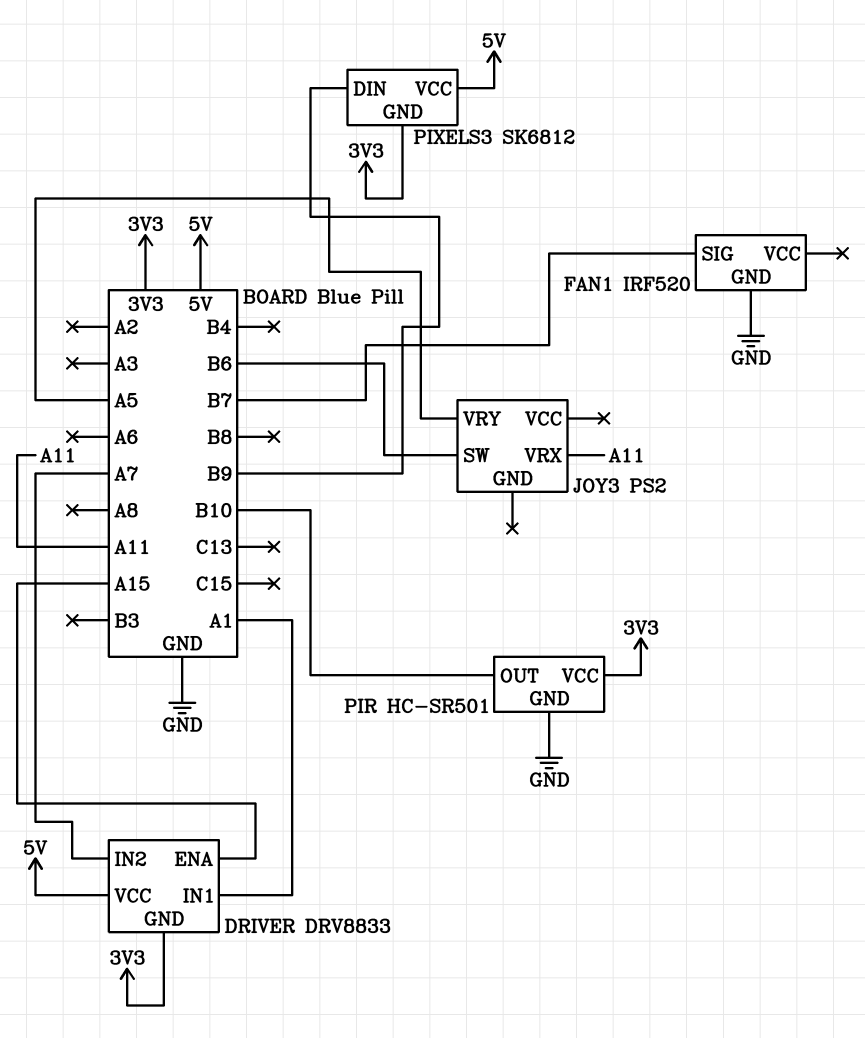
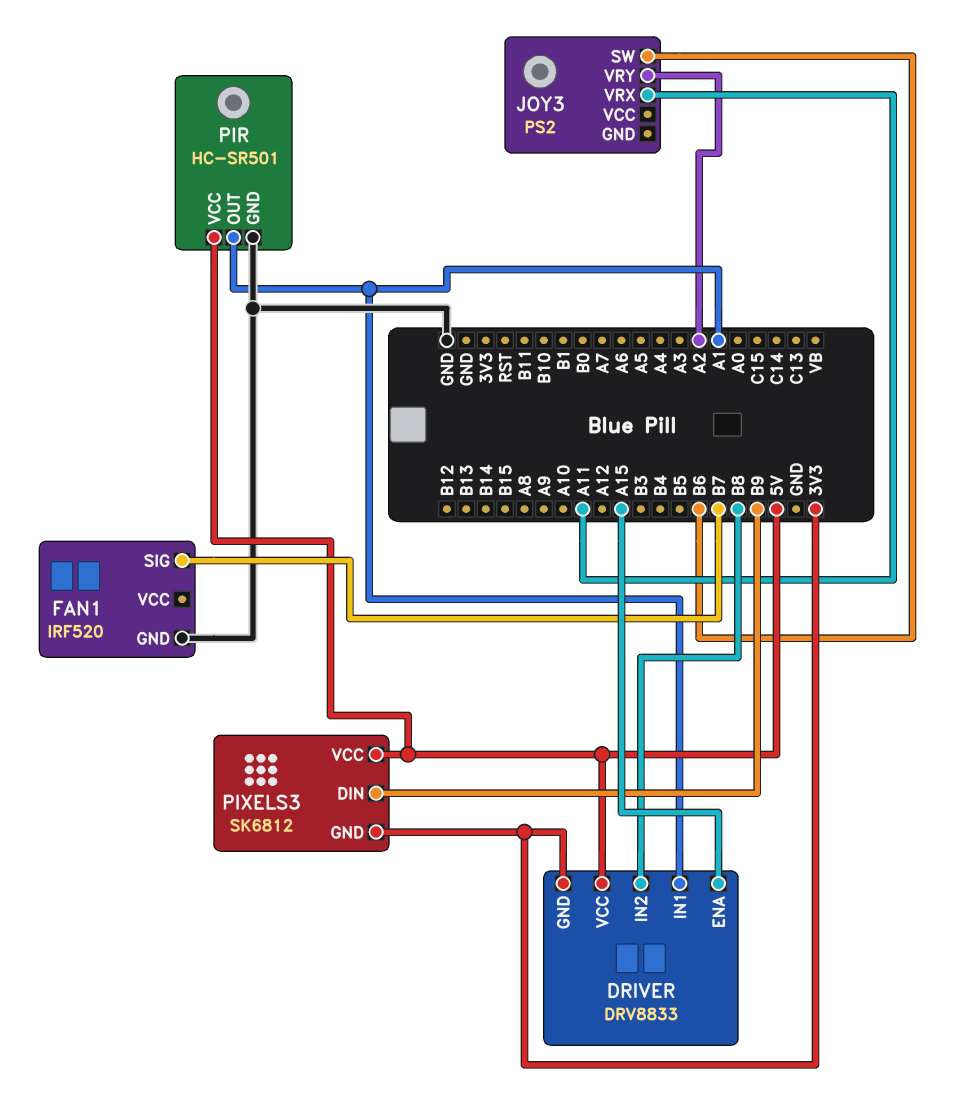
DRIVER pin IN2: A7 -> B8
JOY3 pin VRY: A5 -> A2
PIR pin OUT: B10 -> A1
PIR pin VCC: 3V3 -> 5V

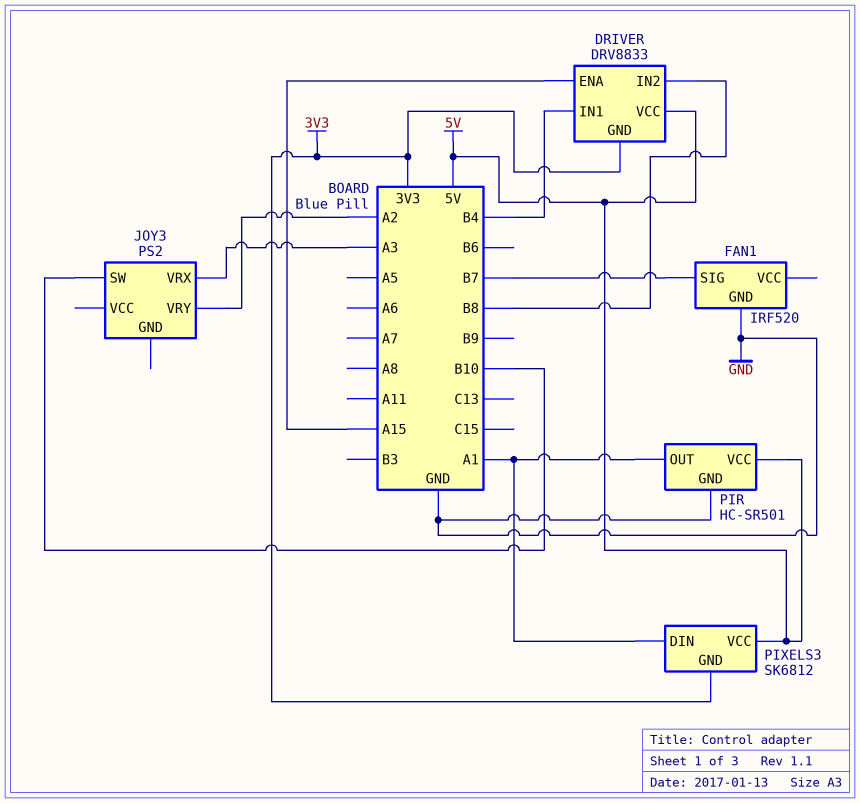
DRIVER pin IN1: A1 -> B4
JOY3 pin SW: B6 -> B10
JOY3 pin VRX: A11 -> A3
PIXELS3 pin DIN: B9 -> A1

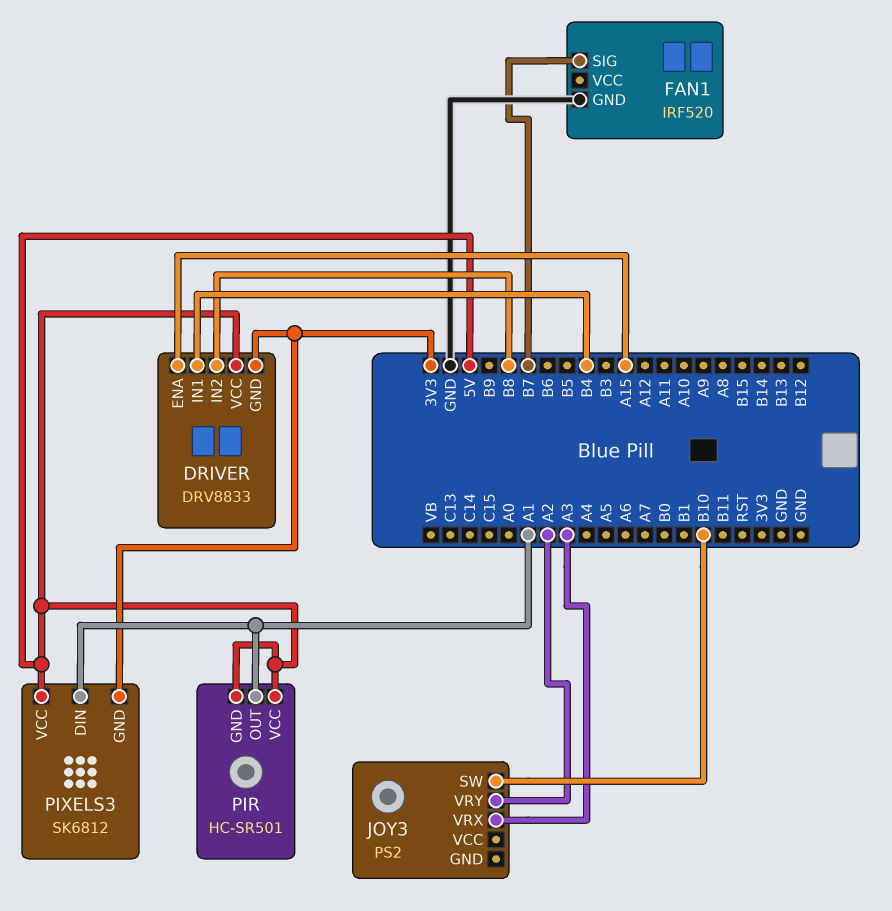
PIR pin GND: GND -> 5V

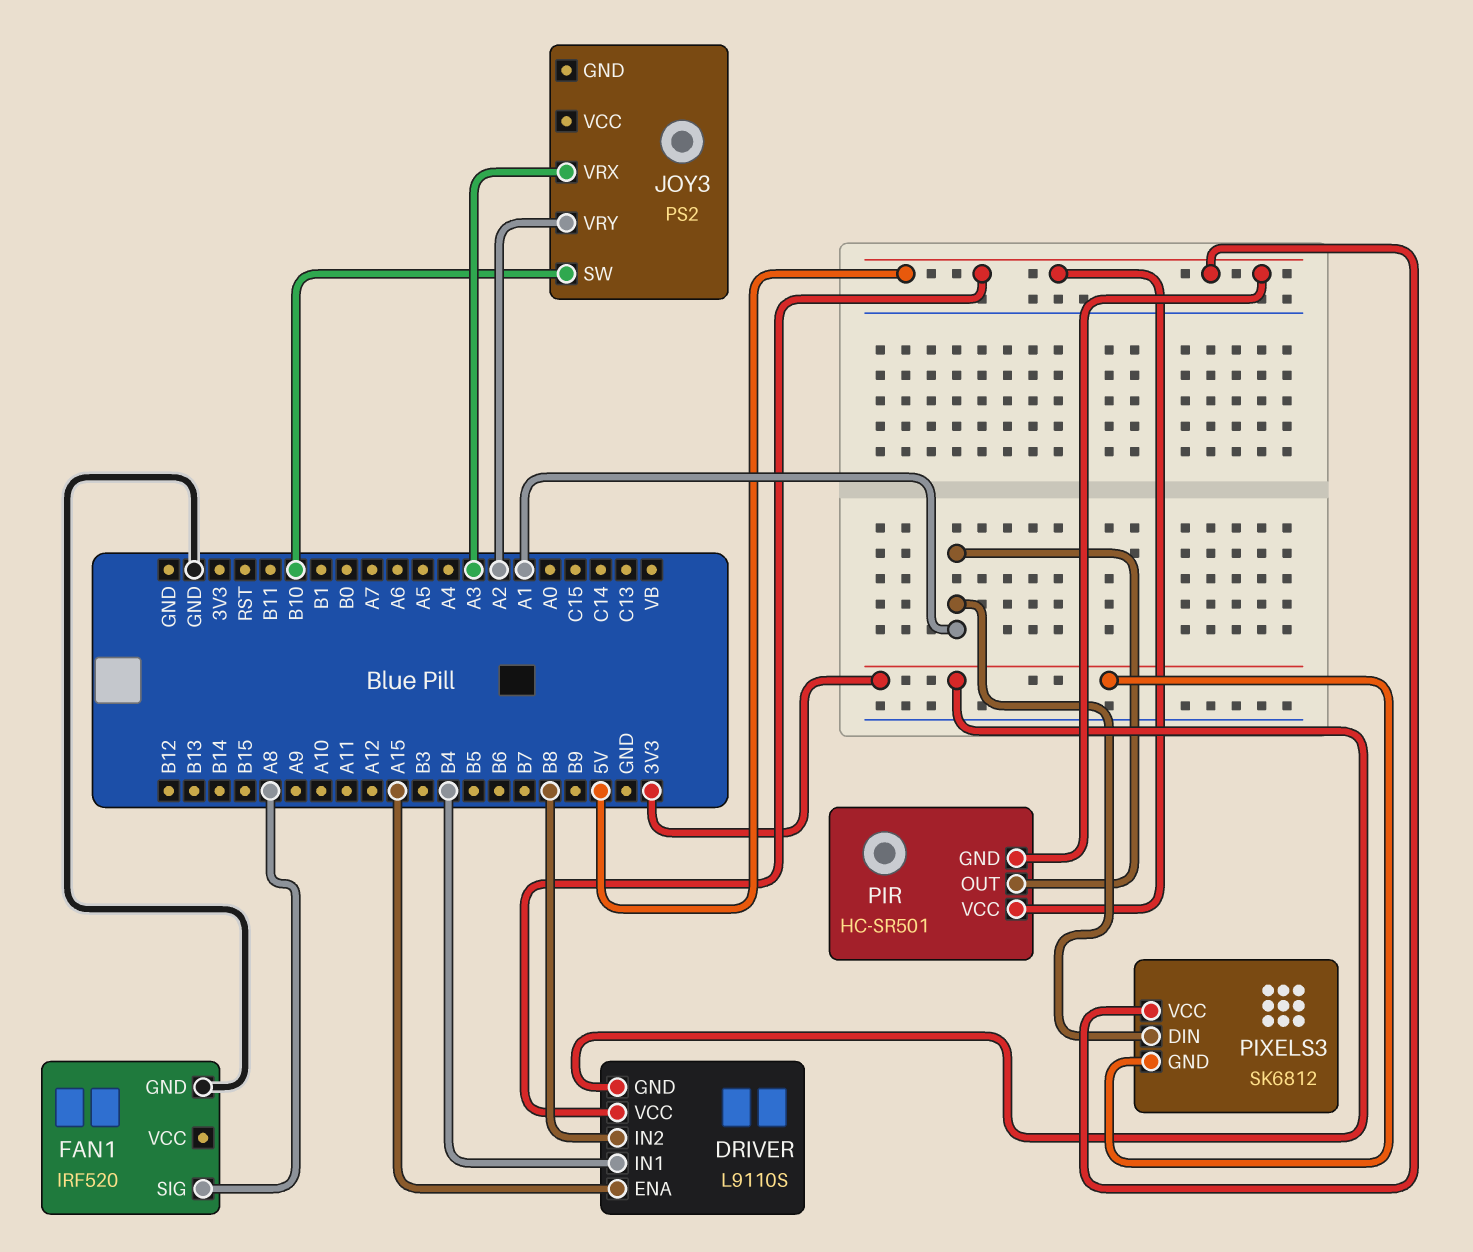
DRIVER: DRV8833 -> L9110S
FAN1 pin SIG: B7 -> A8

